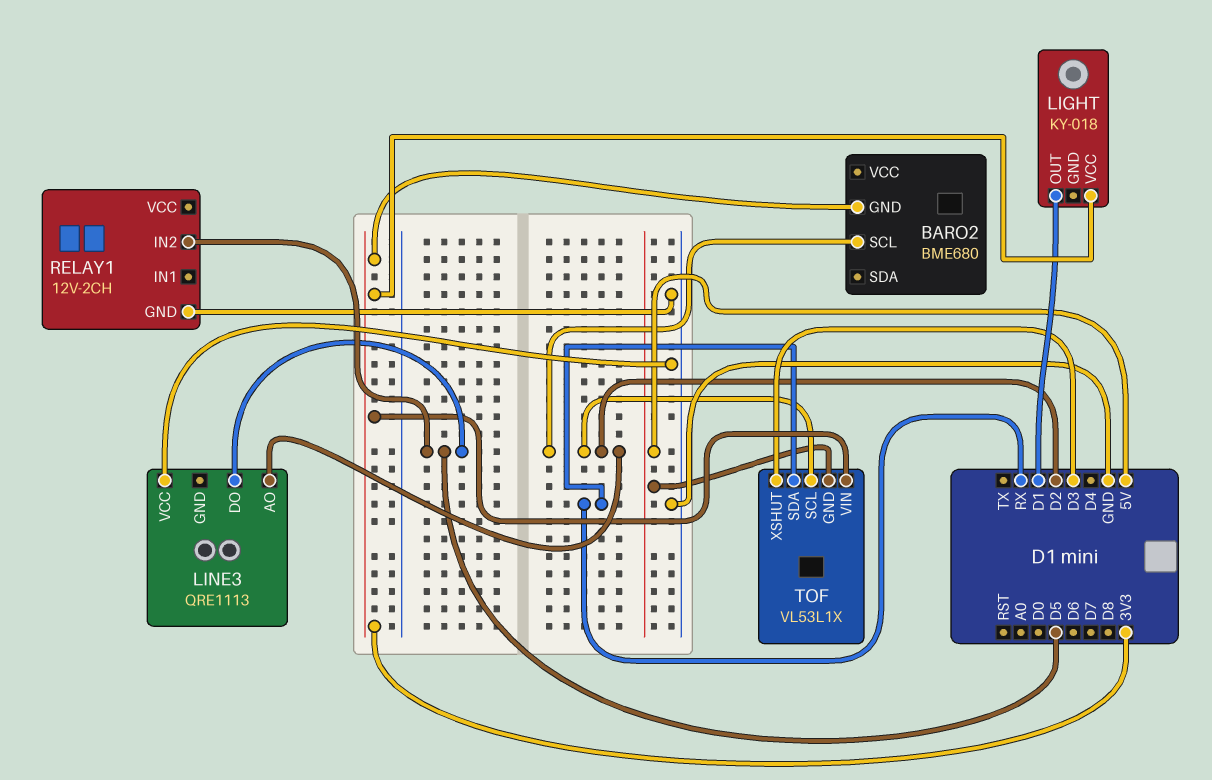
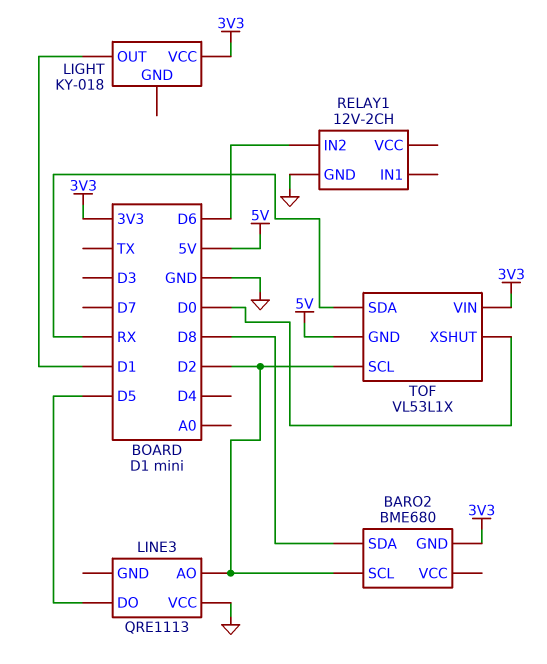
BARO2 pin SDA: none -> D8
RELAY1 pin IN2: D5 -> D6
TOF pin XSHUT: D3 -> D0

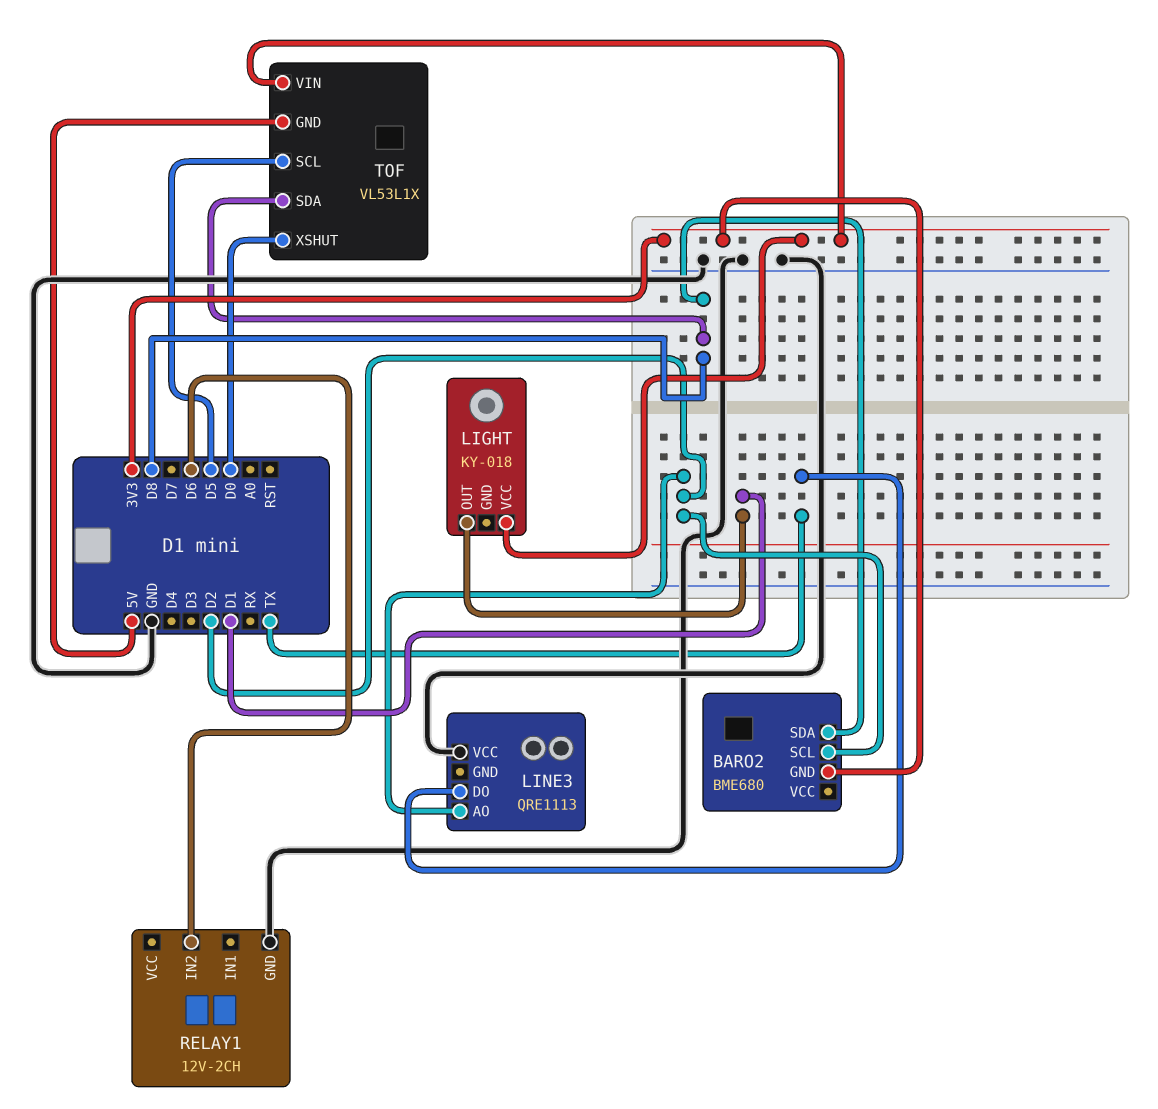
LINE3 pin DO: D5 -> TX
TOF pin SCL: D2 -> D5
TOF pin SDA: RX -> D8

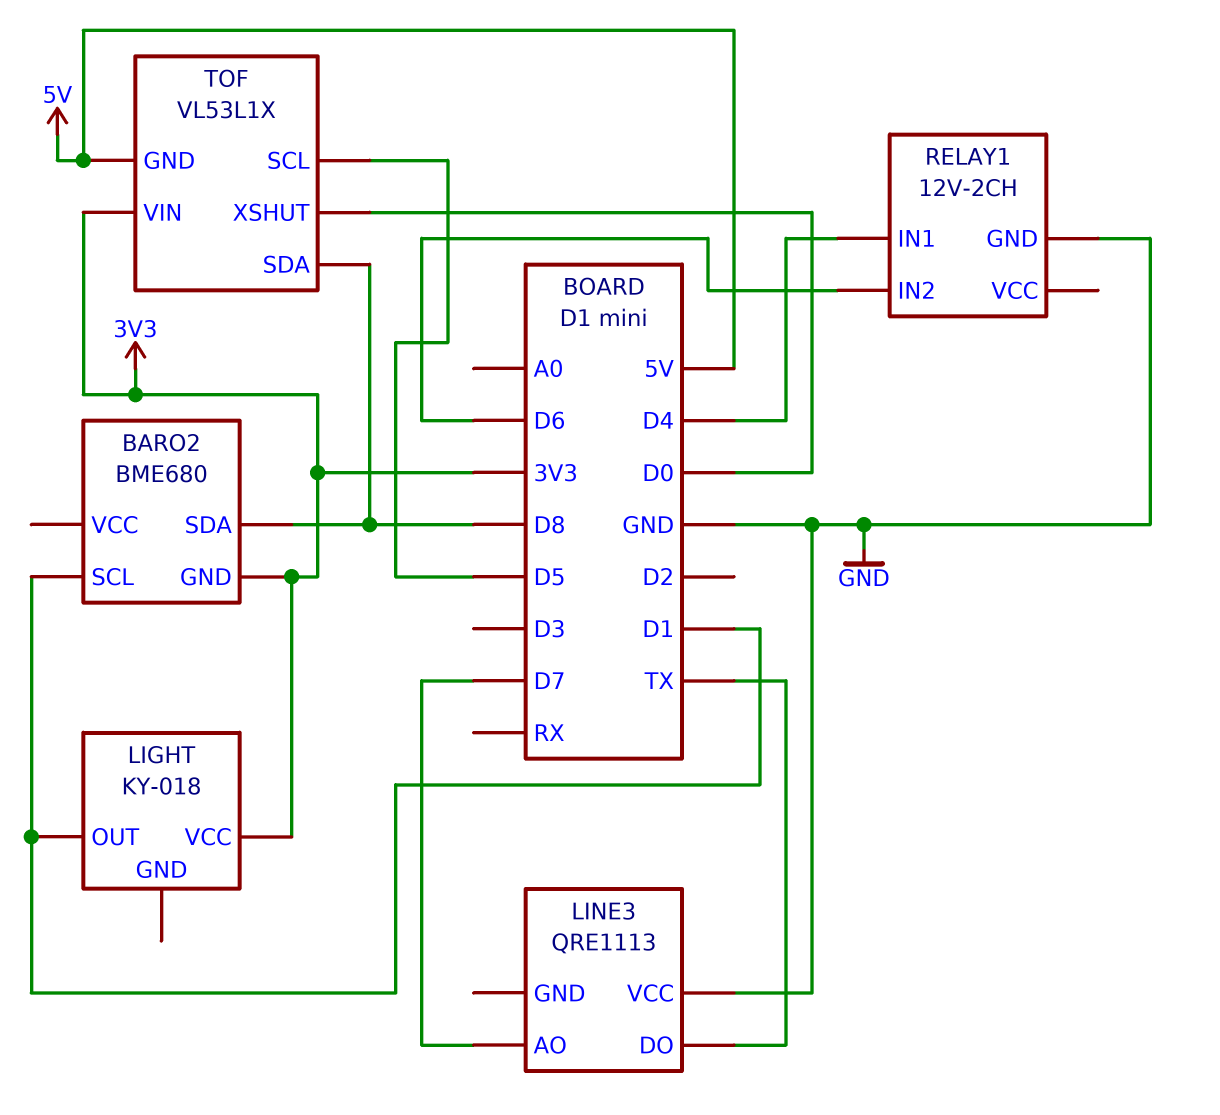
BARO2 pin SCL: D2 -> D1
LINE3 pin AO: D2 -> D7
RELAY1 pin IN1: none -> D4

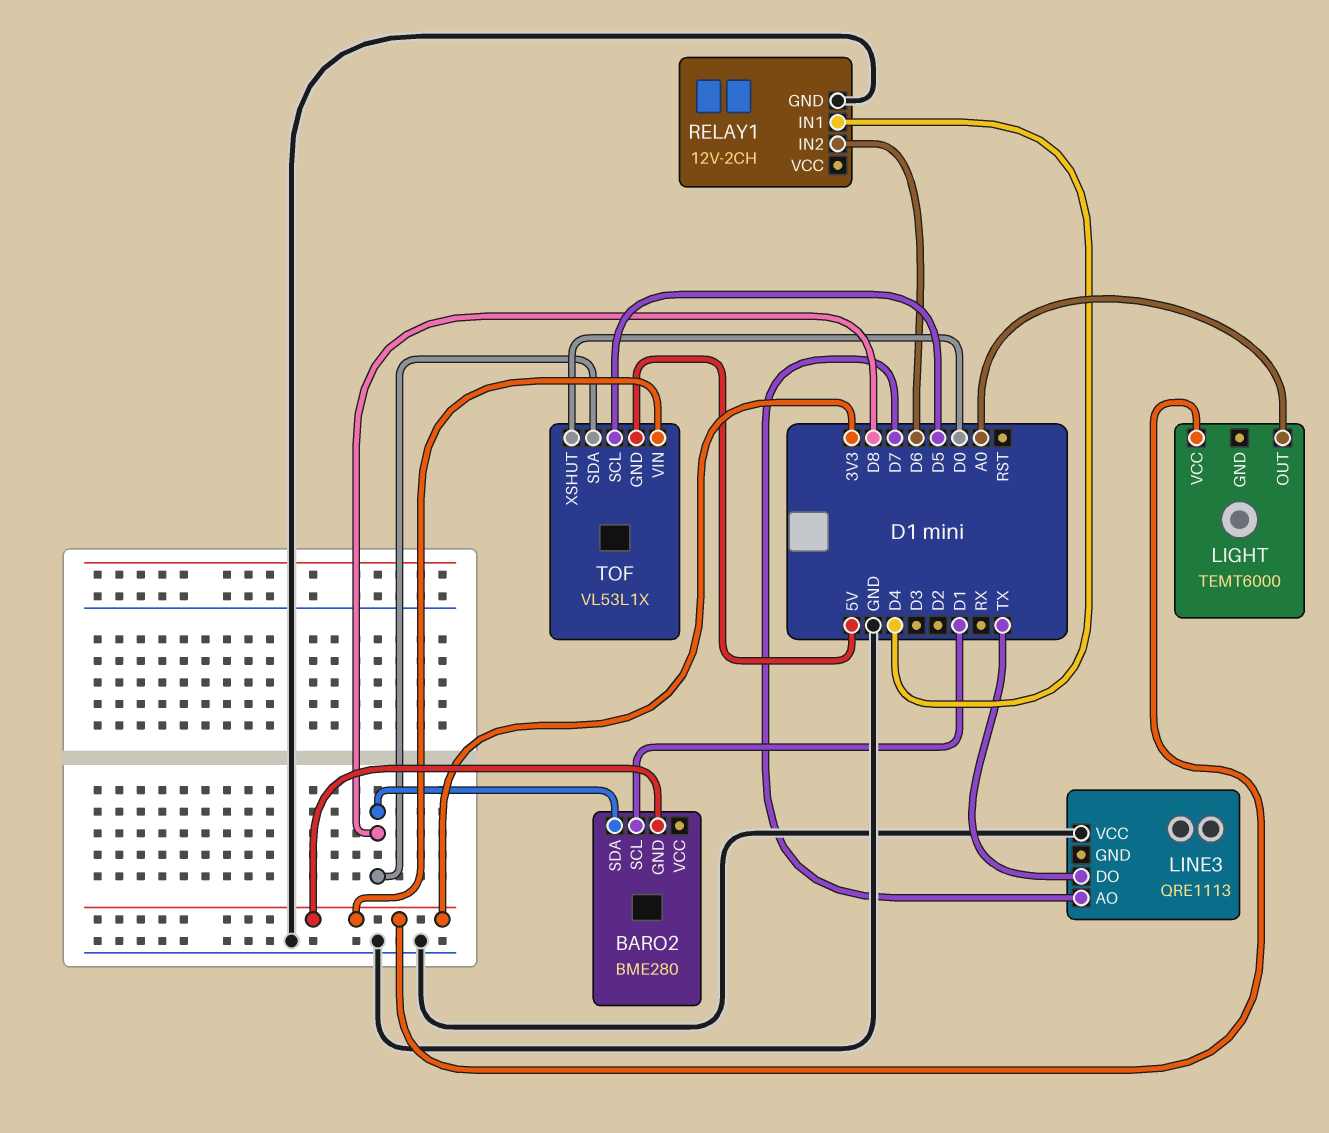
BARO2: BME680 -> BME280
LIGHT: KY-018 -> TEMT6000
LIGHT pin OUT: D1 -> A0

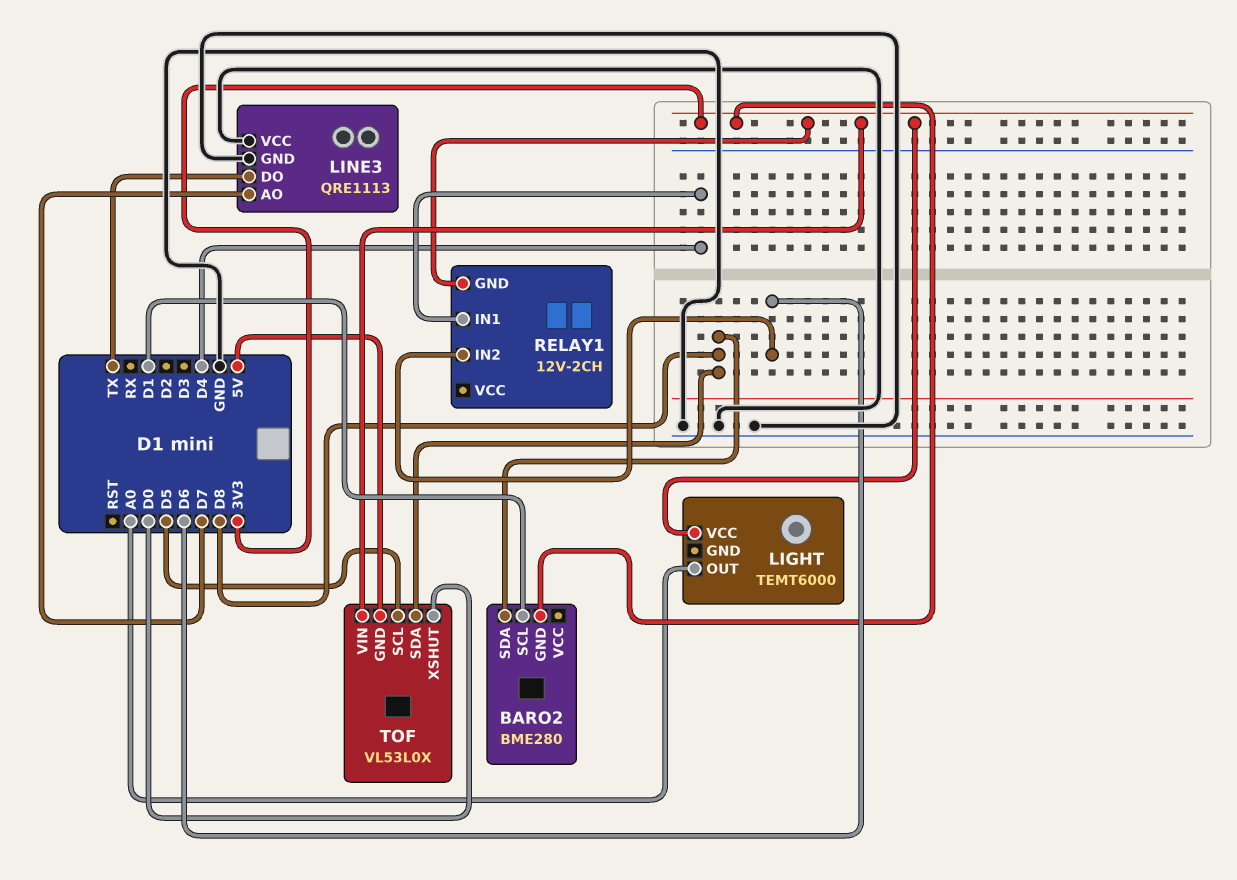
LINE3 pin GND: none -> GND
RELAY1 pin GND: GND -> 3V3
TOF: VL53L1X -> VL53L0X

